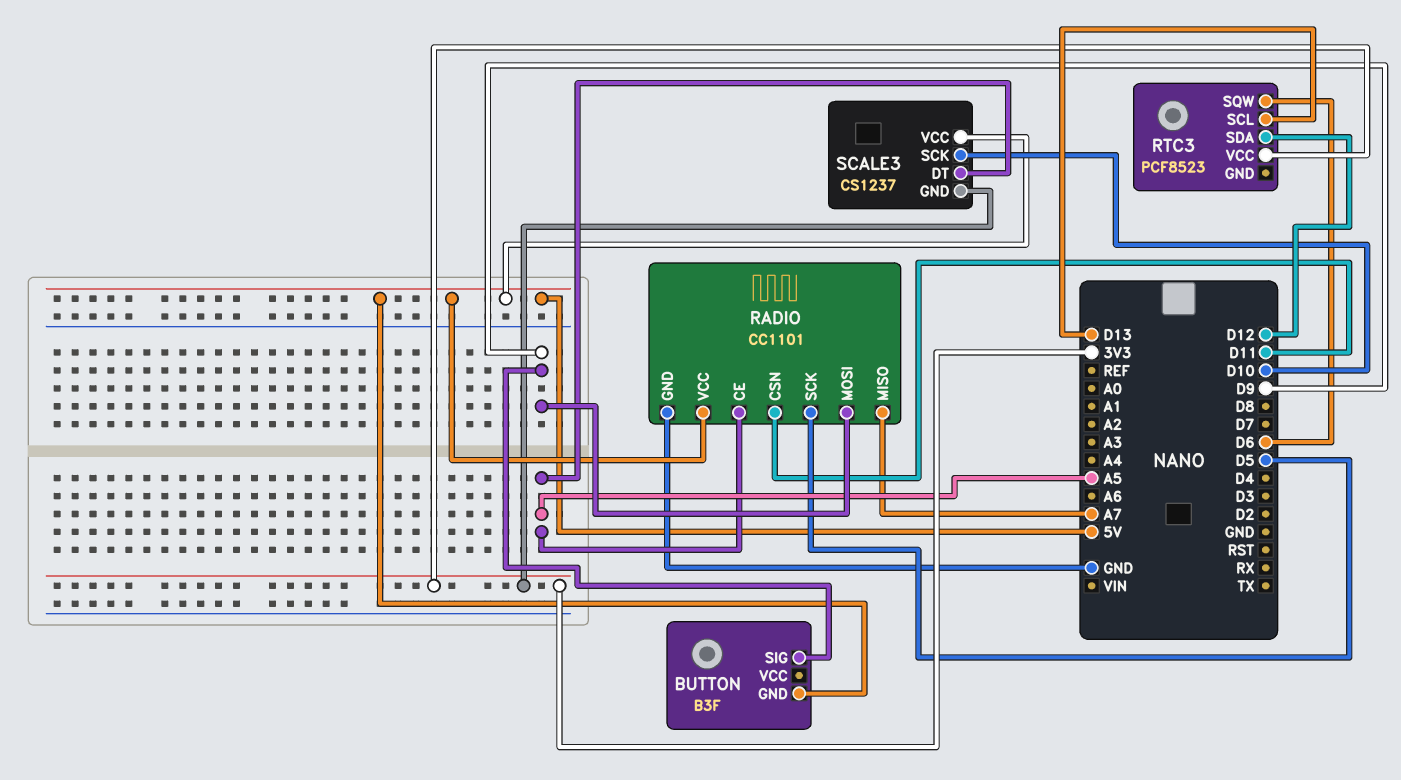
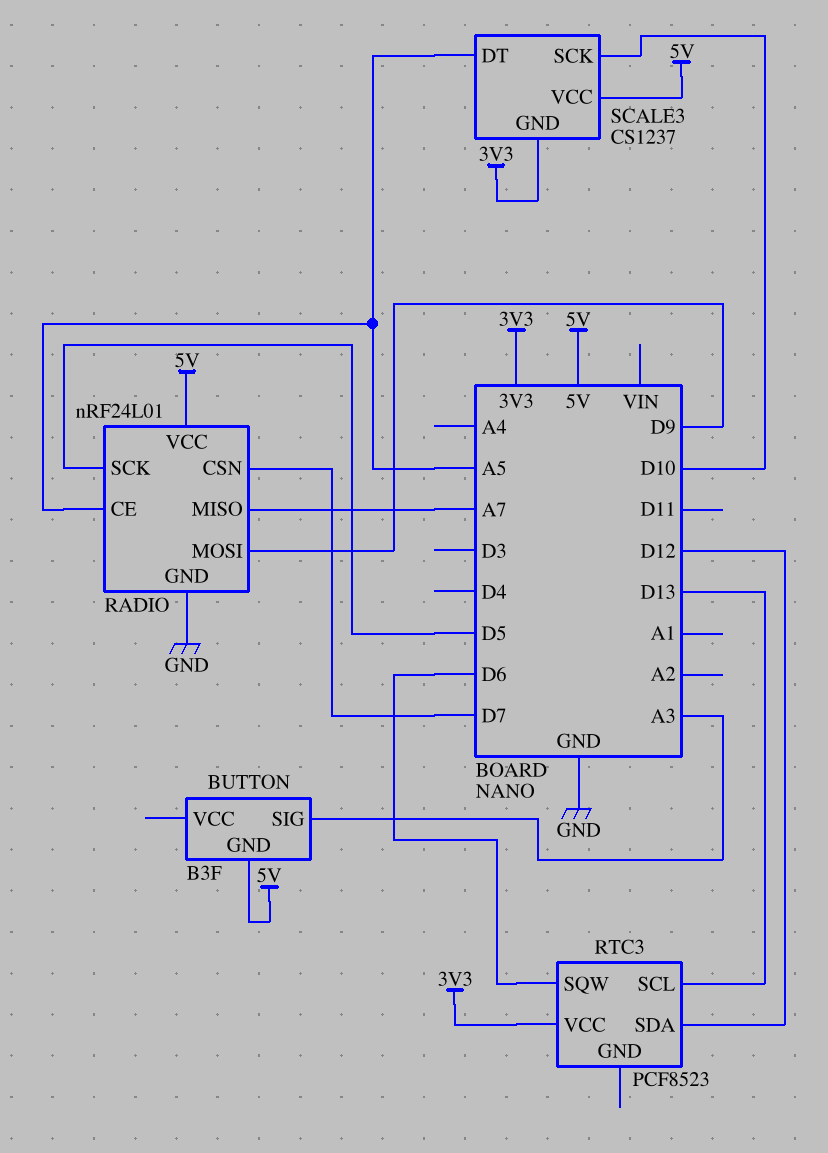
BUTTON pin SIG: D9 -> A3
RADIO: CC1101 -> nRF24L01
RADIO pin CSN: D11 -> D7

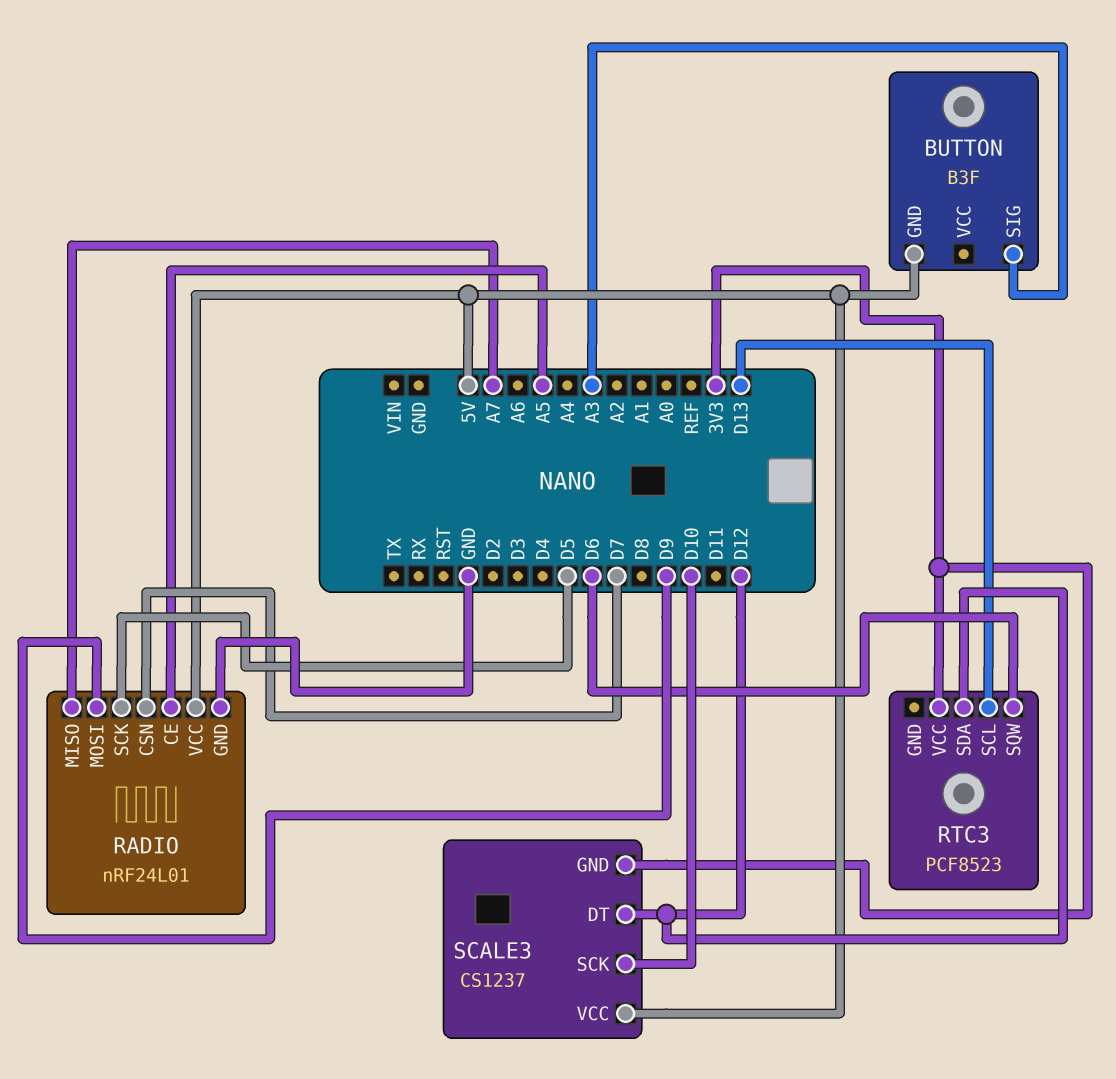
SCALE3 pin DT: A5 -> D12

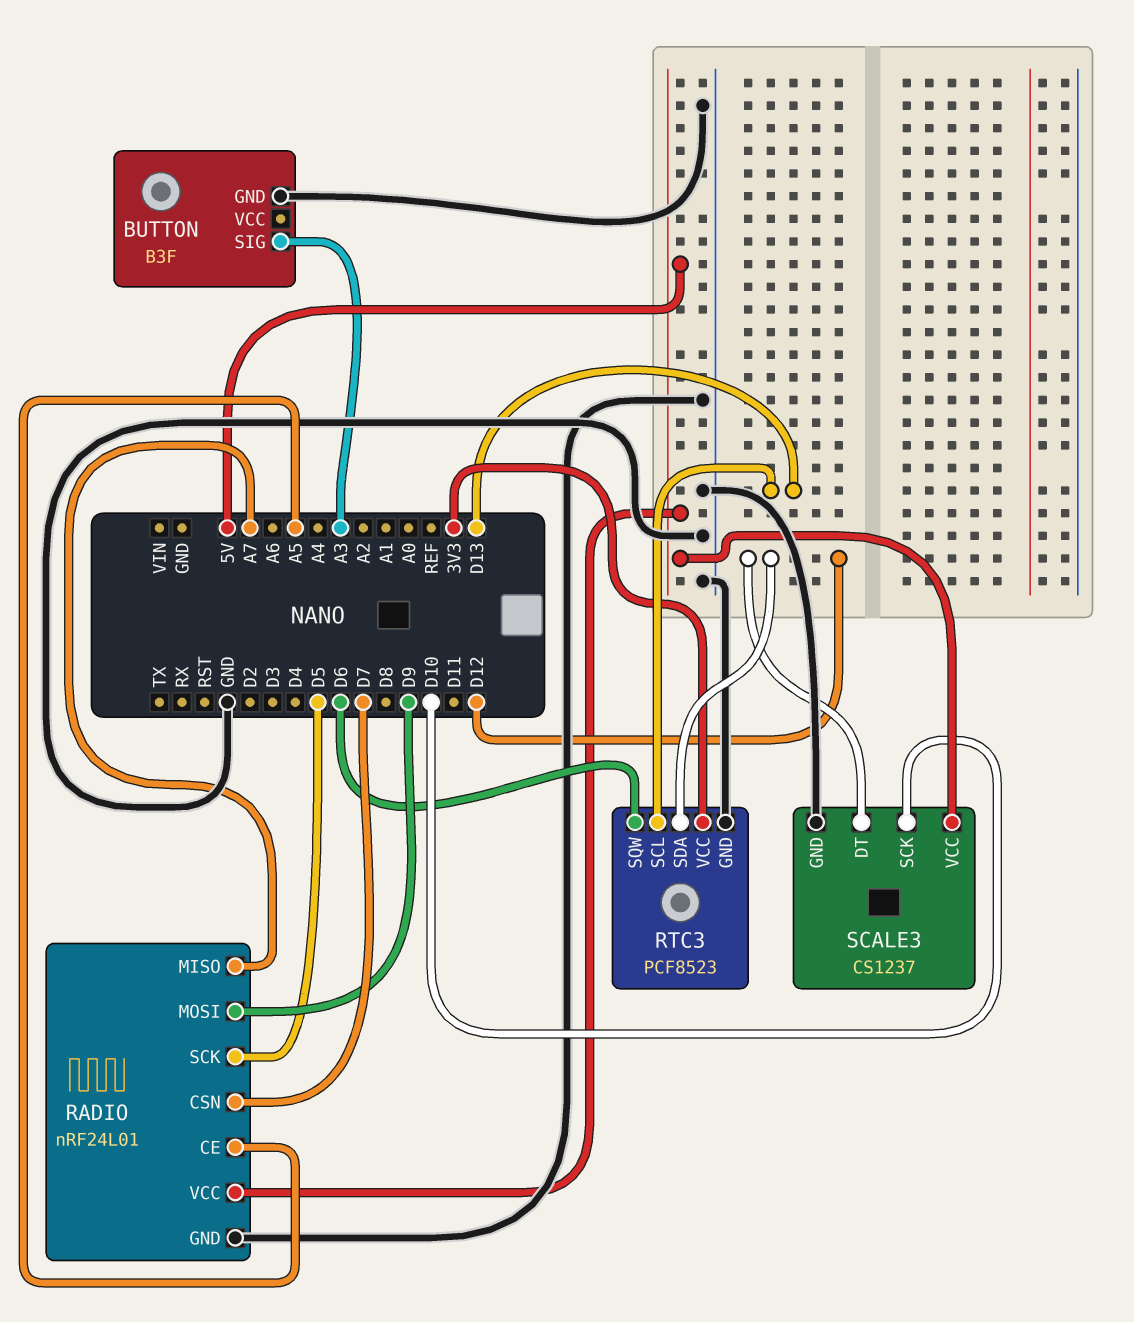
BUTTON pin GND: 5V -> GND
RTC3 pin GND: none -> GND
SCALE3 pin GND: 3V3 -> GND

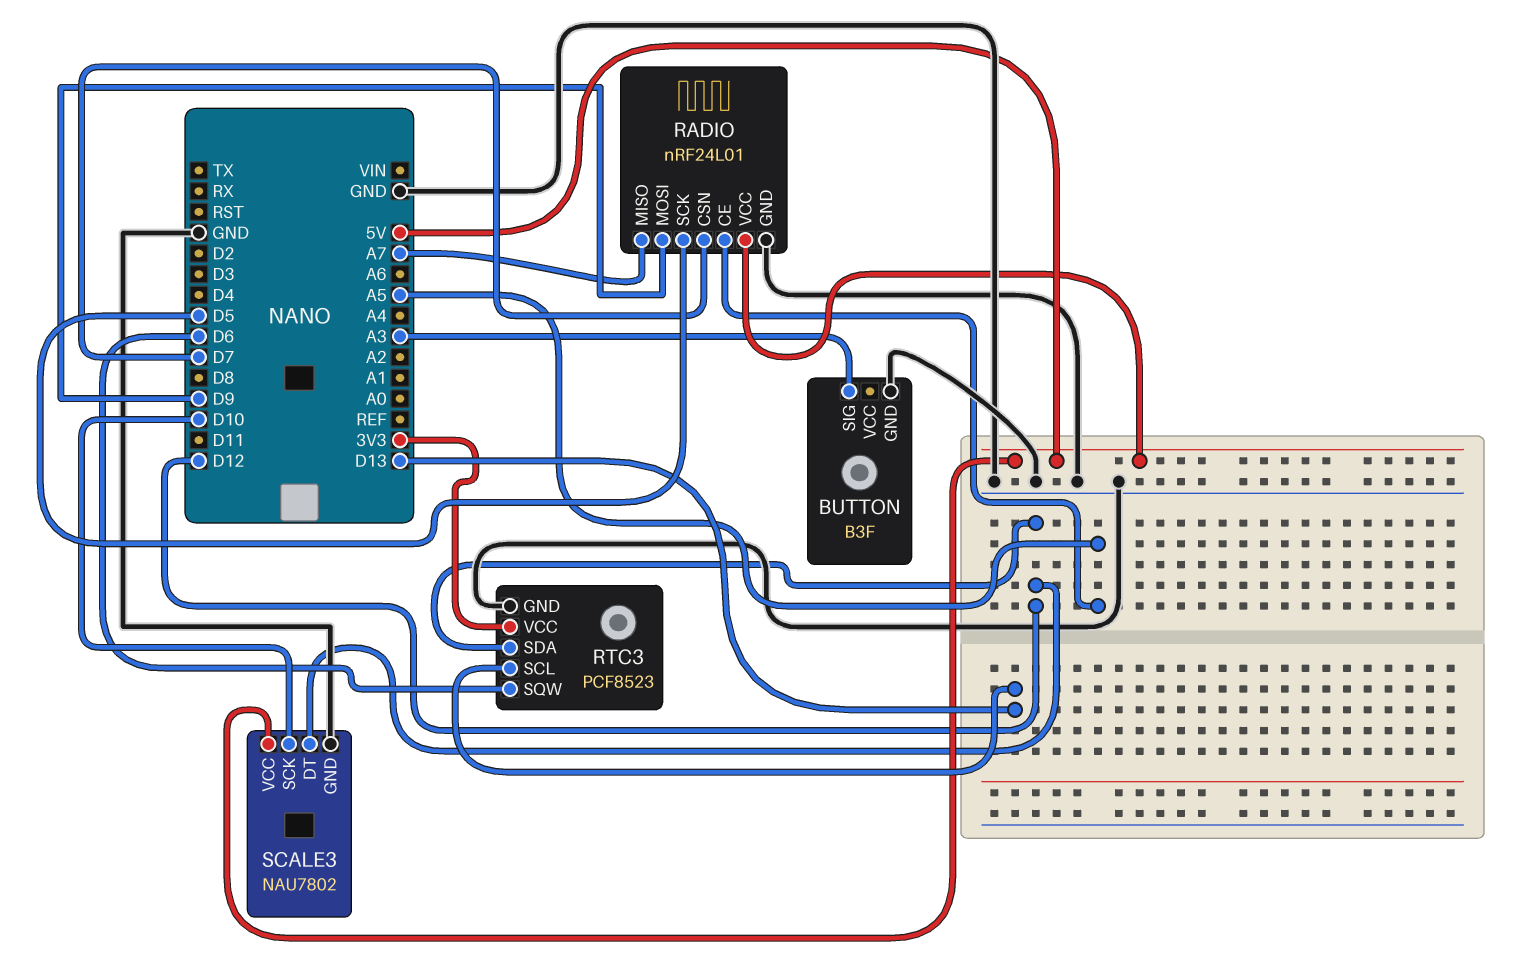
SCALE3: CS1237 -> NAU7802

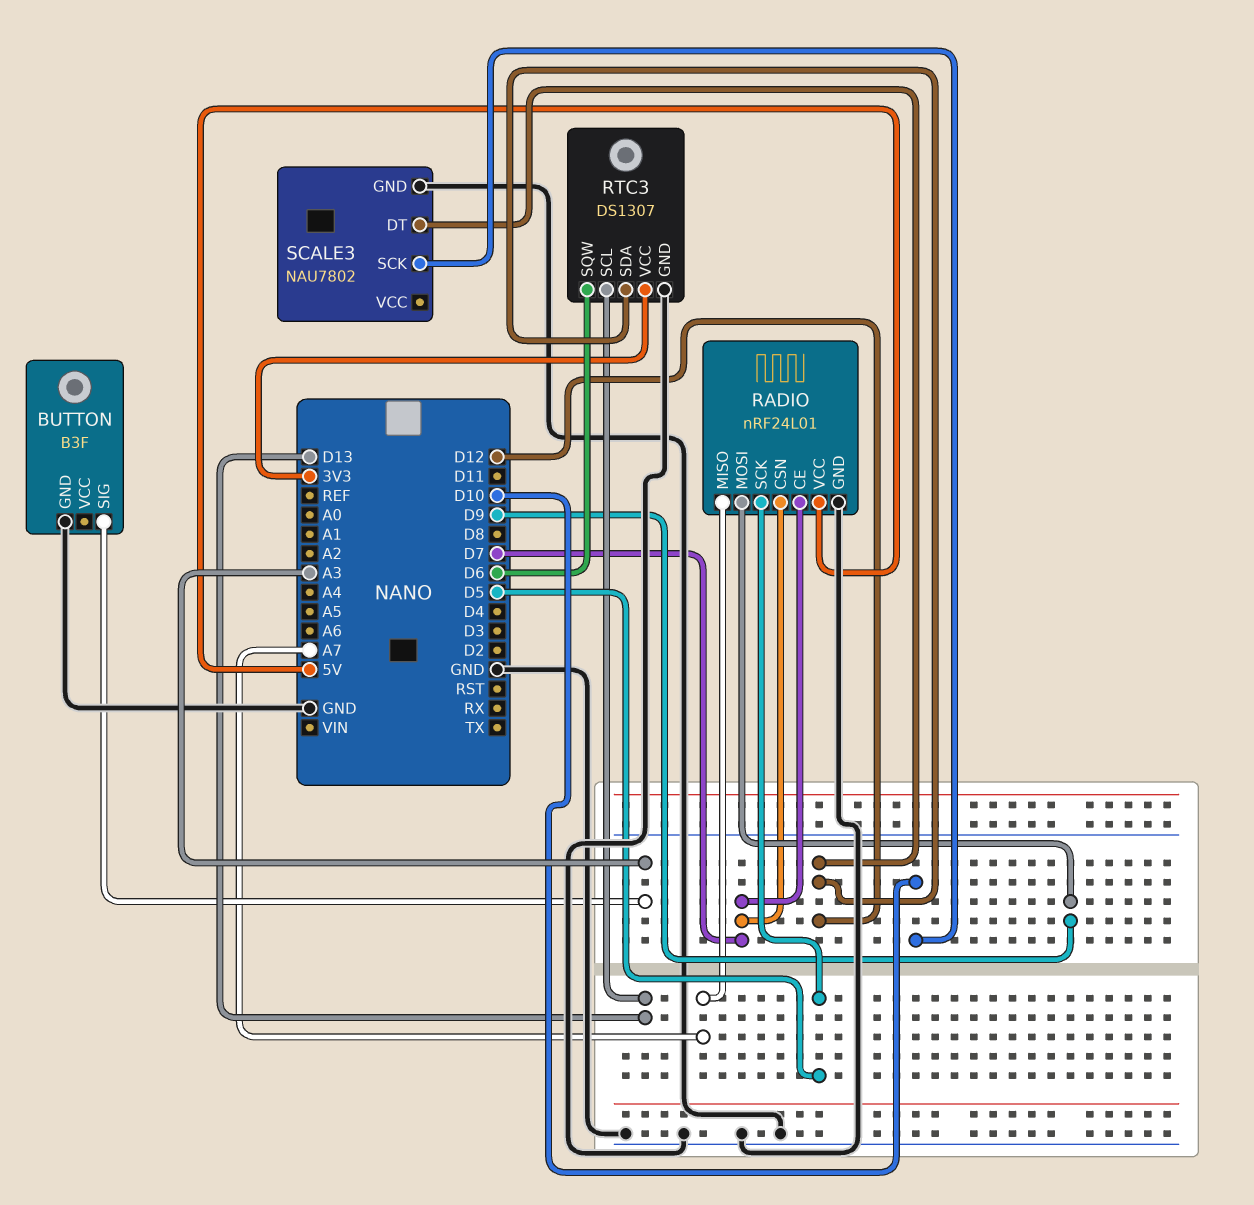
RADIO pin CE: A5 -> D7
RTC3: PCF8523 -> DS1307
SCALE3 pin VCC: 5V -> none

